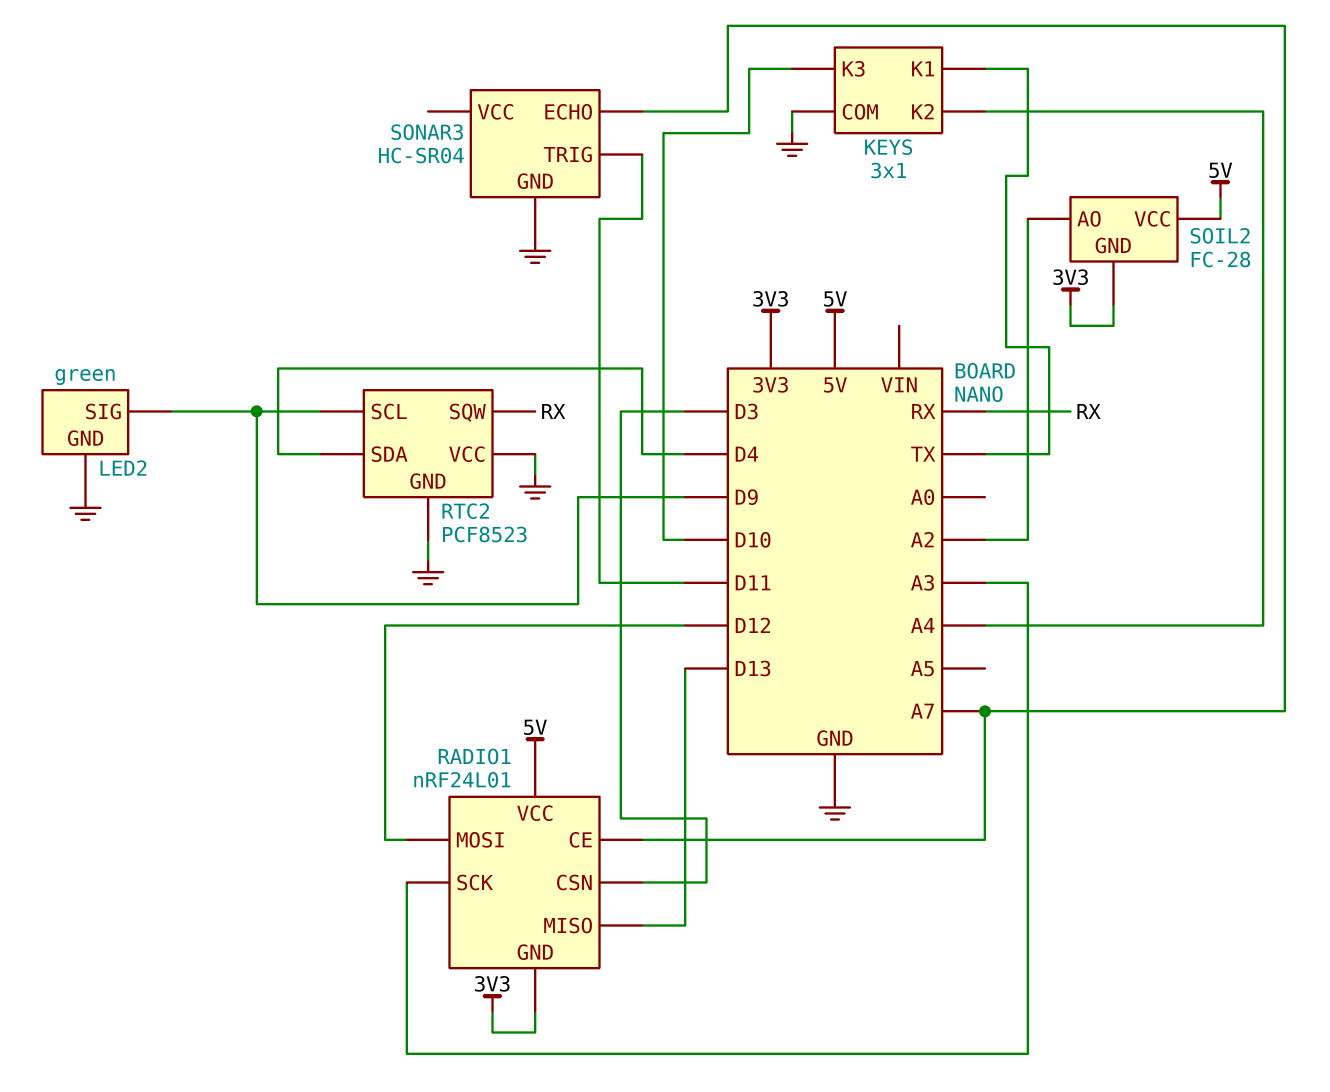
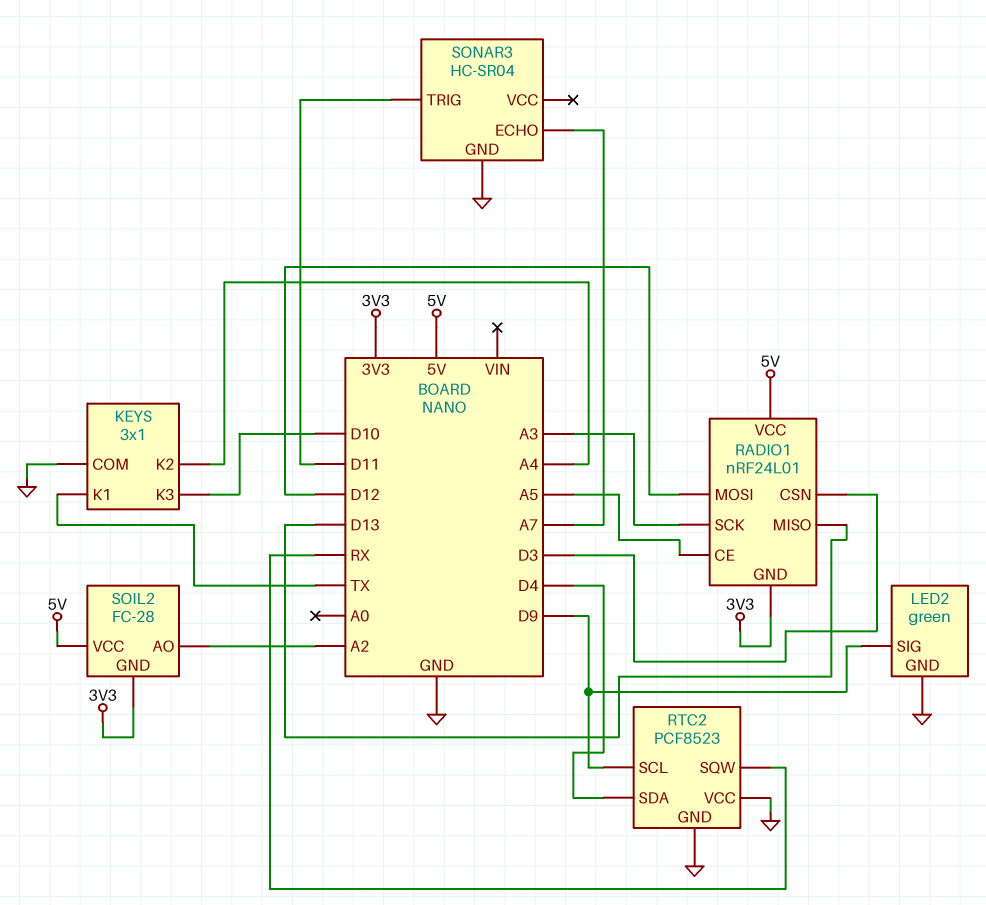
RADIO1 pin CE: A7 -> A5

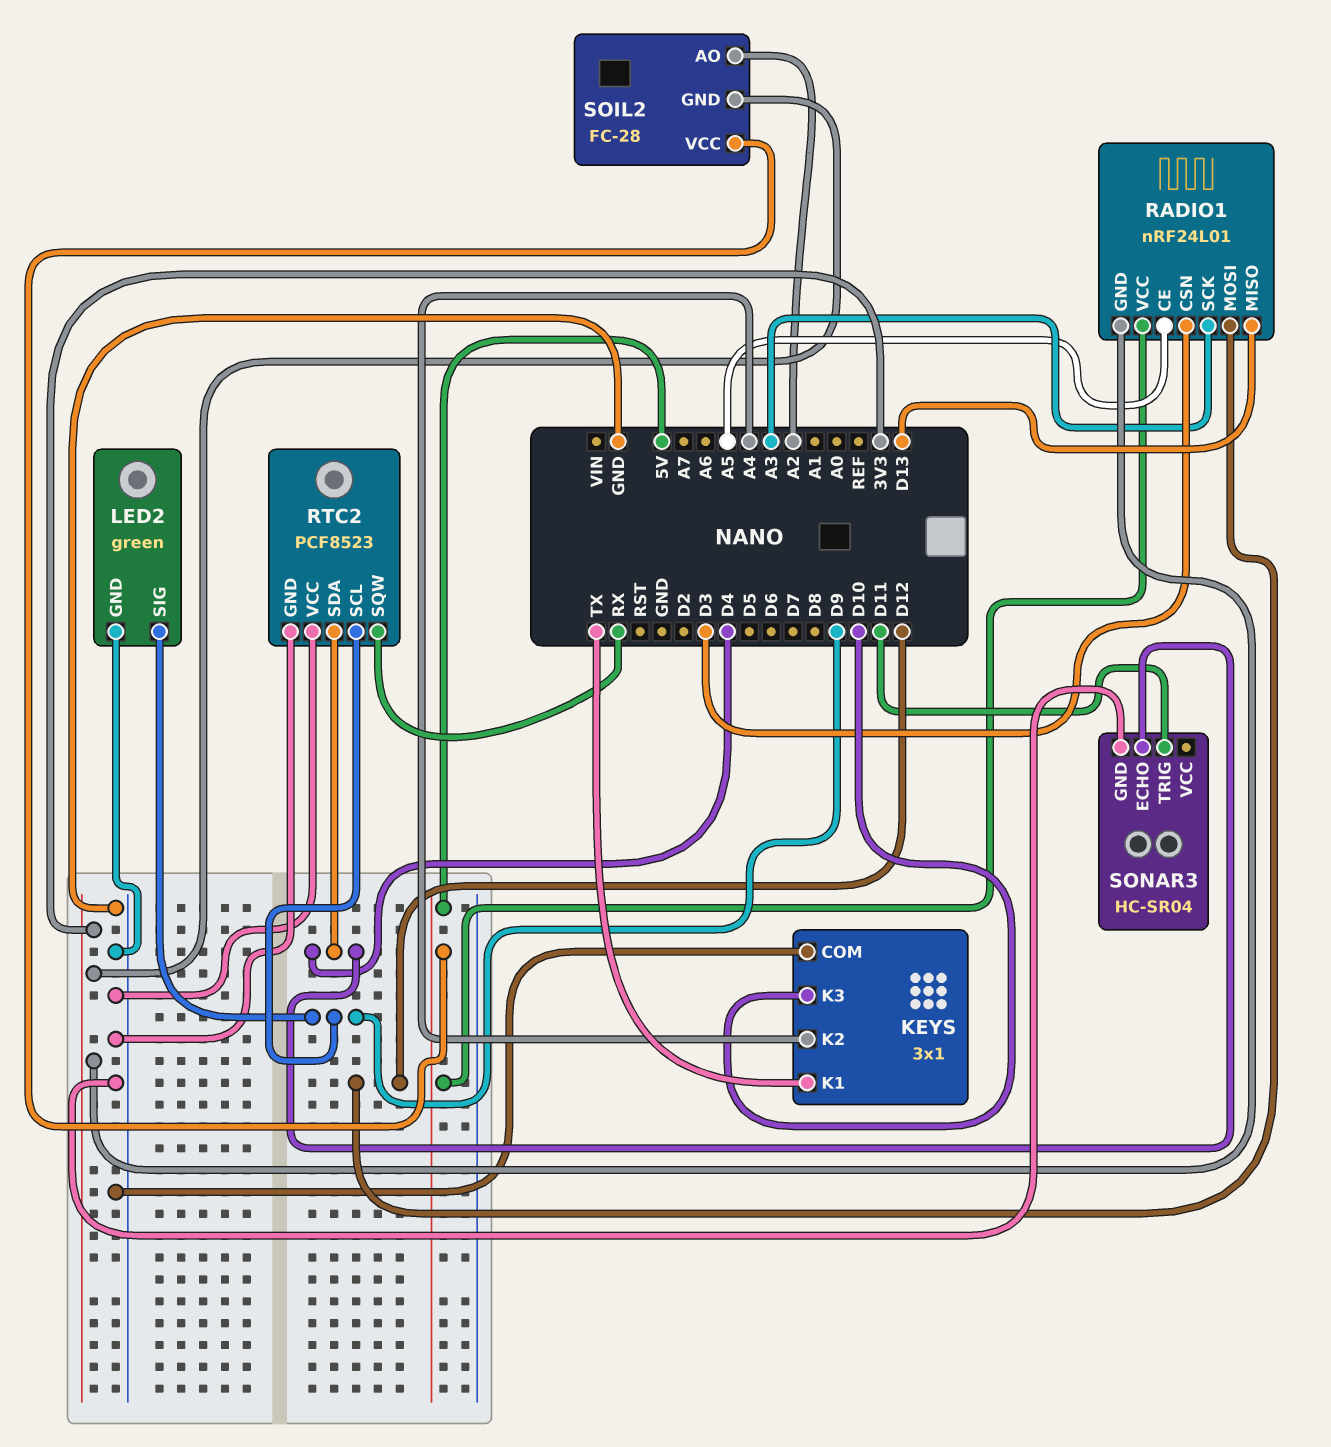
SONAR3 pin ECHO: A7 -> D4

